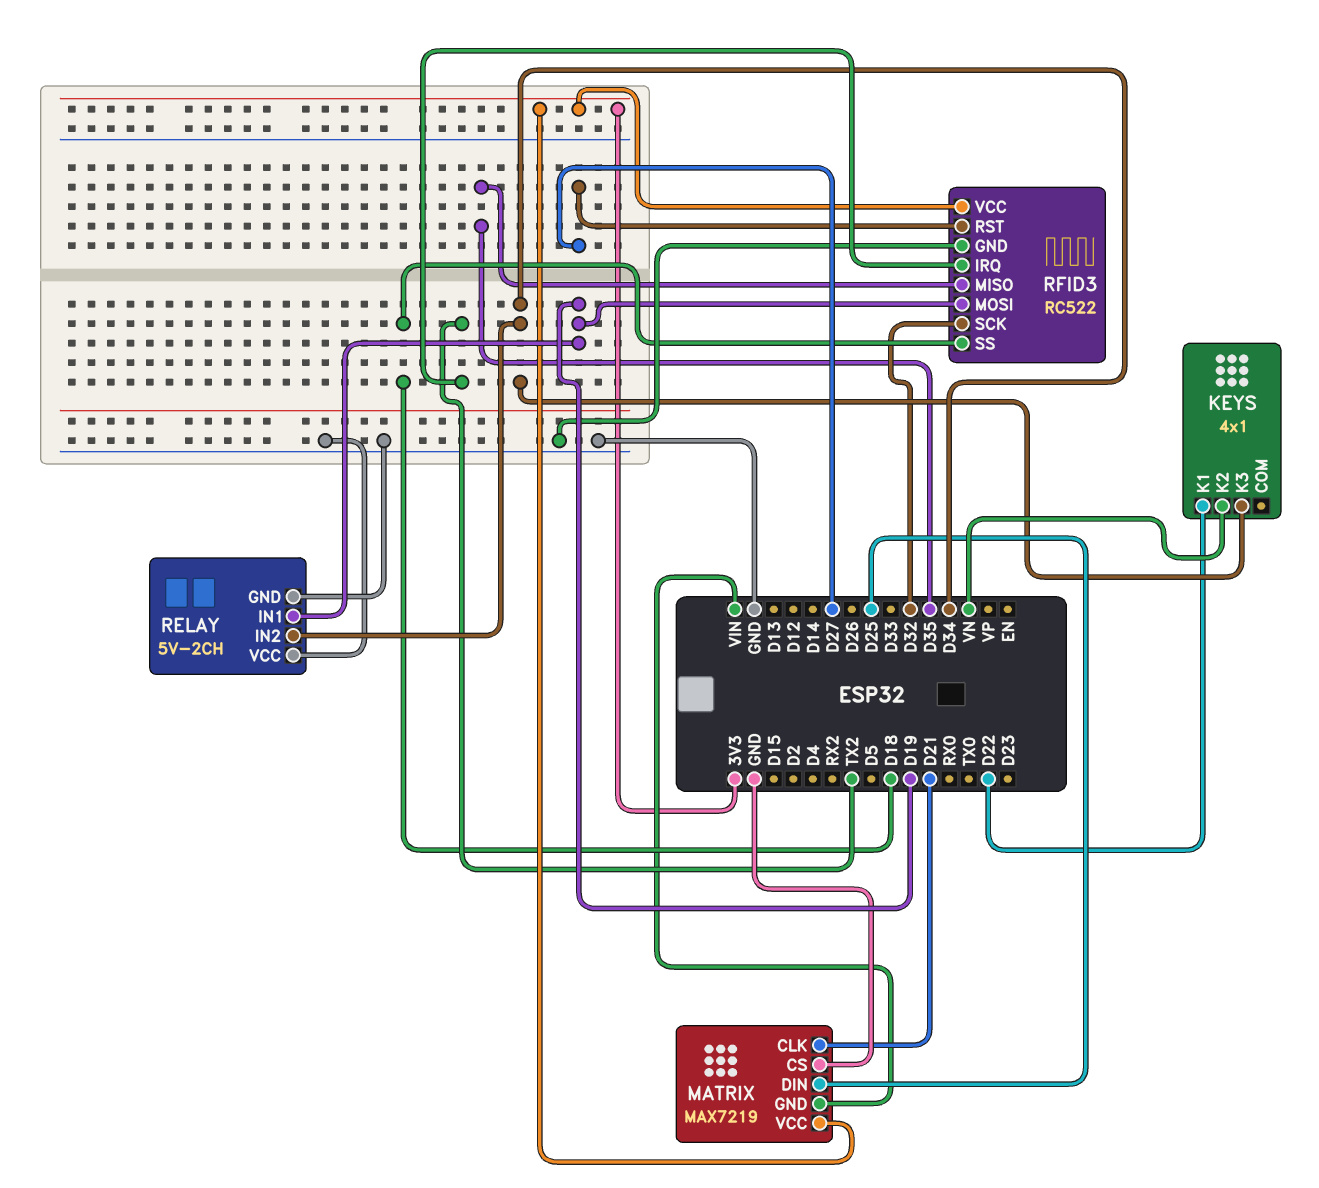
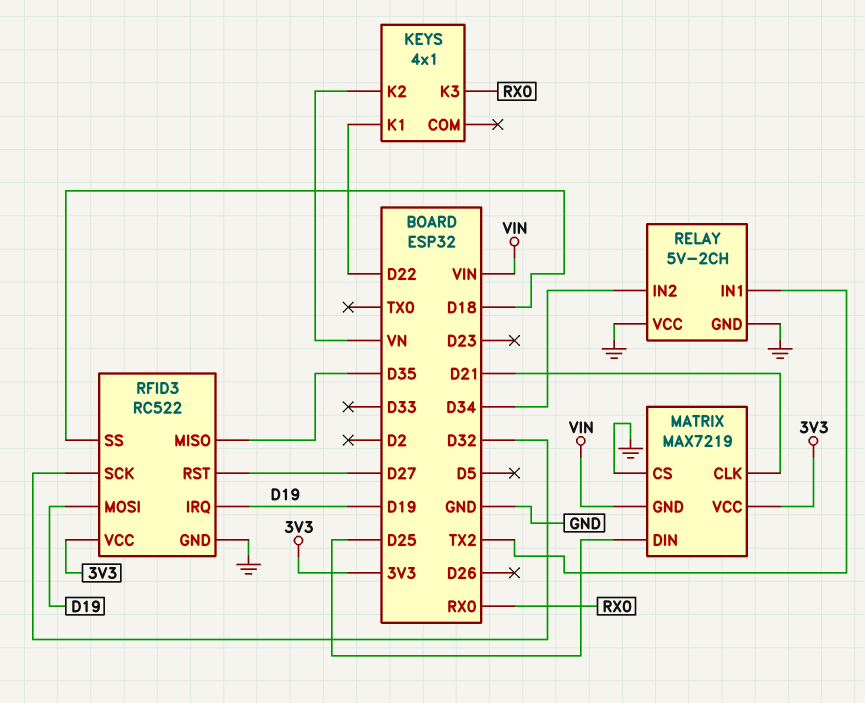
KEYS pin K3: D34 -> RX0
RELAY pin IN1: D19 -> TX2
RFID3 pin IRQ: TX2 -> D19

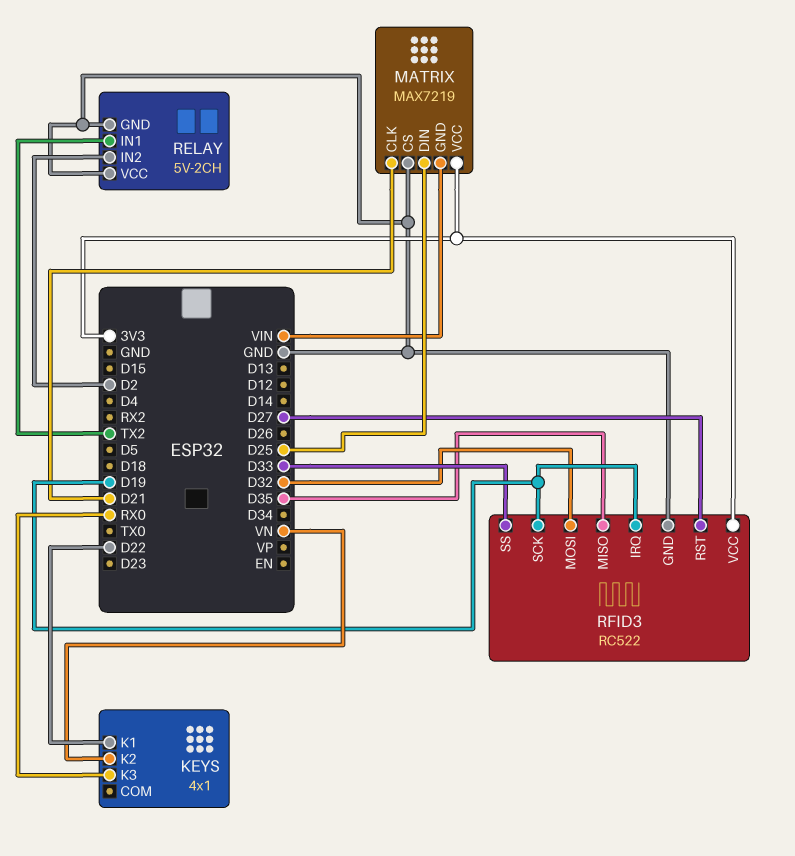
RELAY pin IN2: D34 -> D2
RFID3 pin MOSI: D19 -> D32
RFID3 pin SCK: D32 -> D19
RFID3 pin SS: D18 -> D33

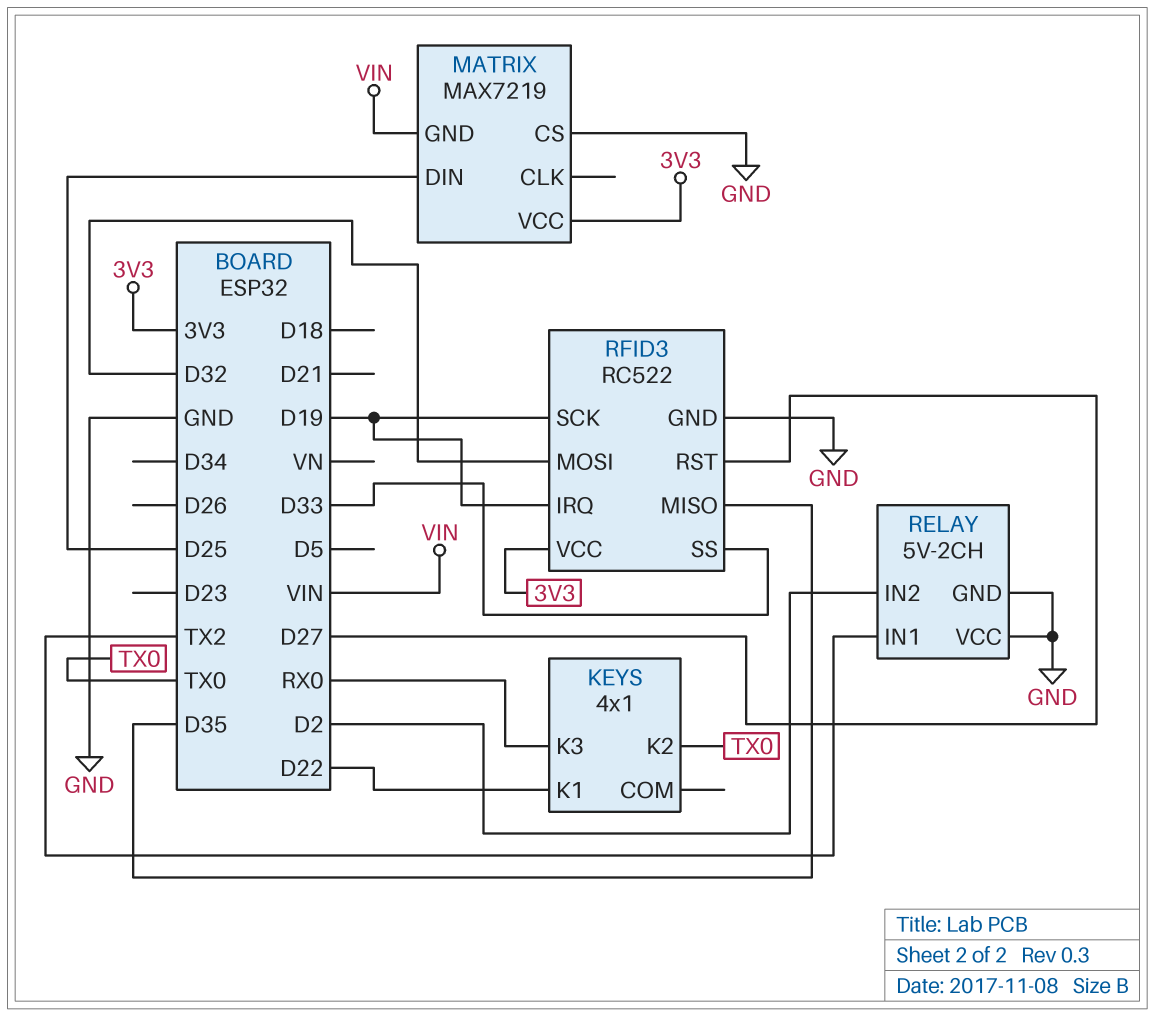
KEYS pin K2: VN -> TX0
MATRIX pin CLK: D21 -> none

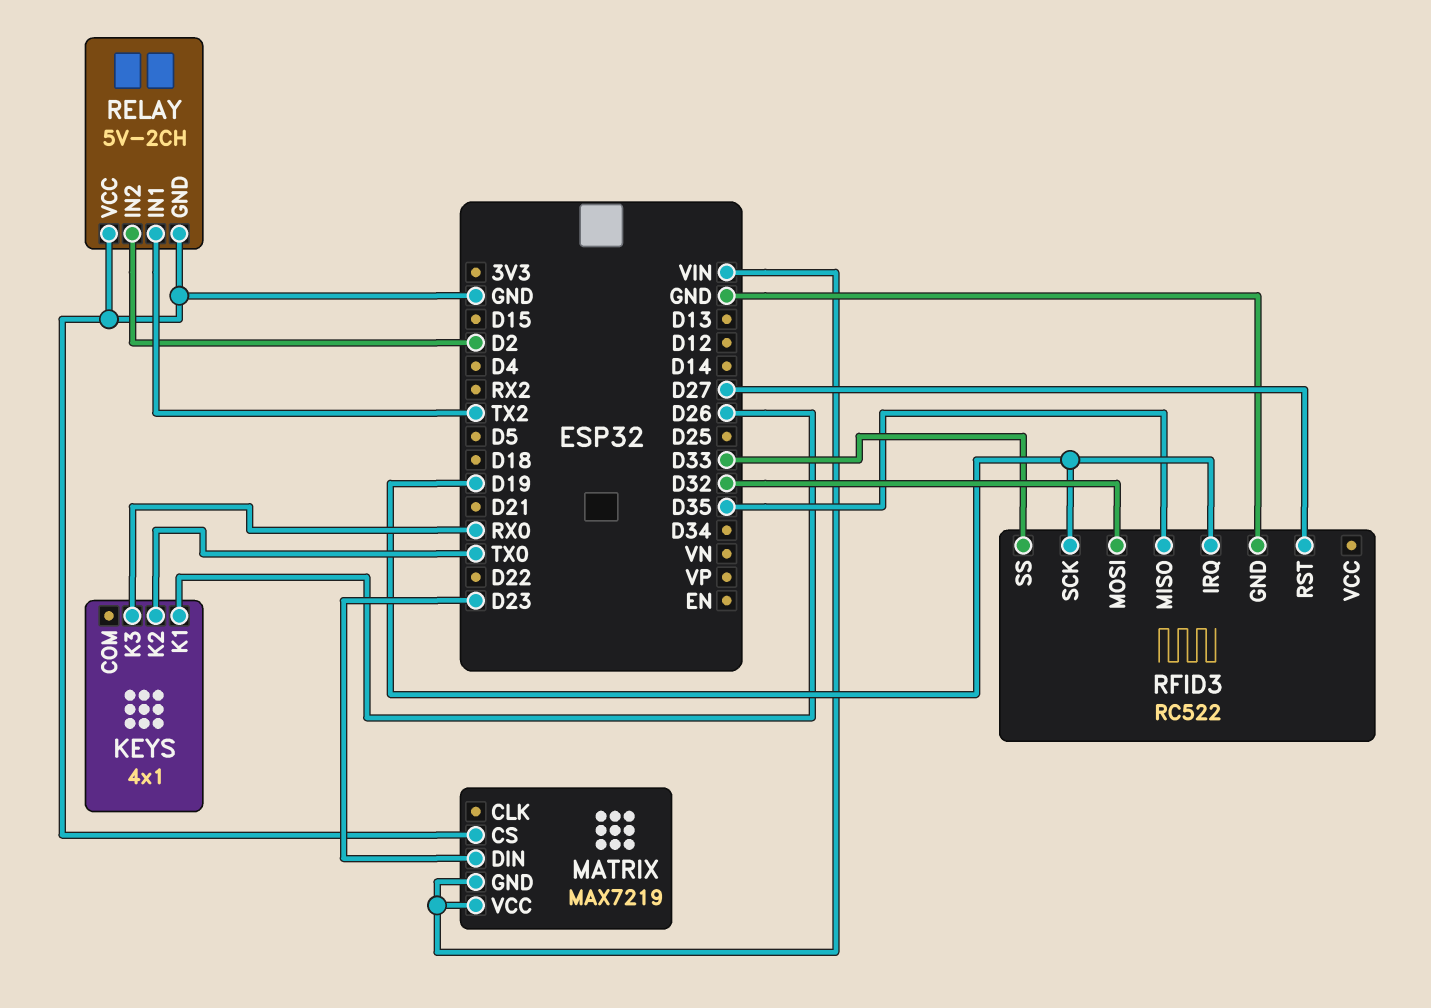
KEYS pin K1: D22 -> D26
MATRIX pin DIN: D25 -> D23
MATRIX pin VCC: 3V3 -> VIN
RFID3 pin VCC: 3V3 -> none

